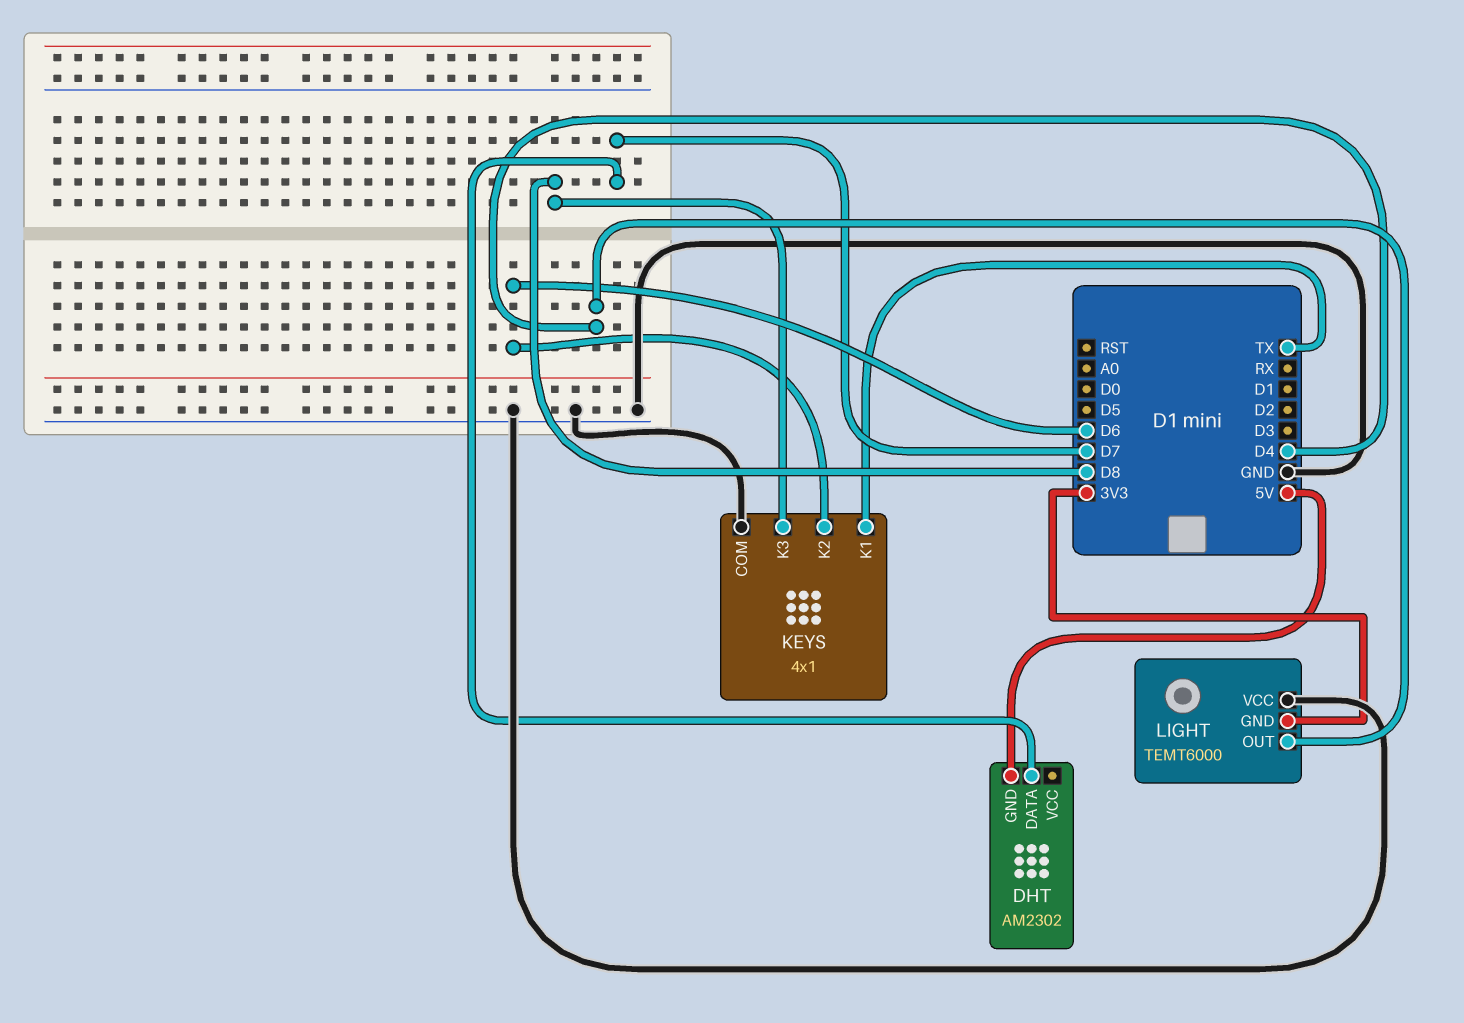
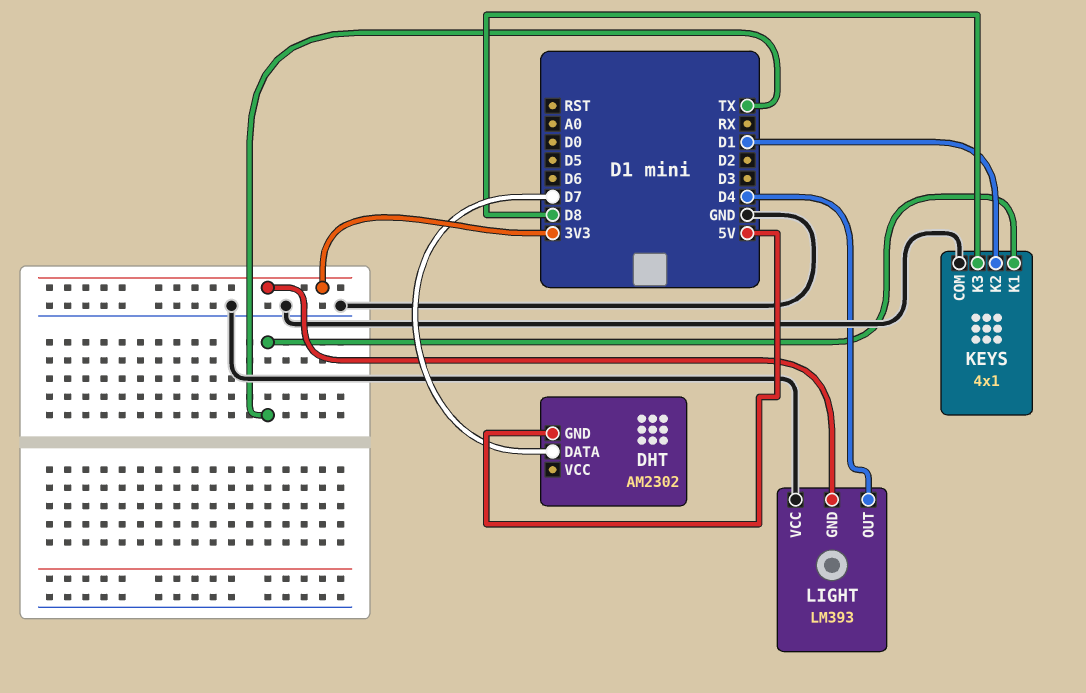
KEYS pin K2: D6 -> D1
LIGHT: TEMT6000 -> LM393

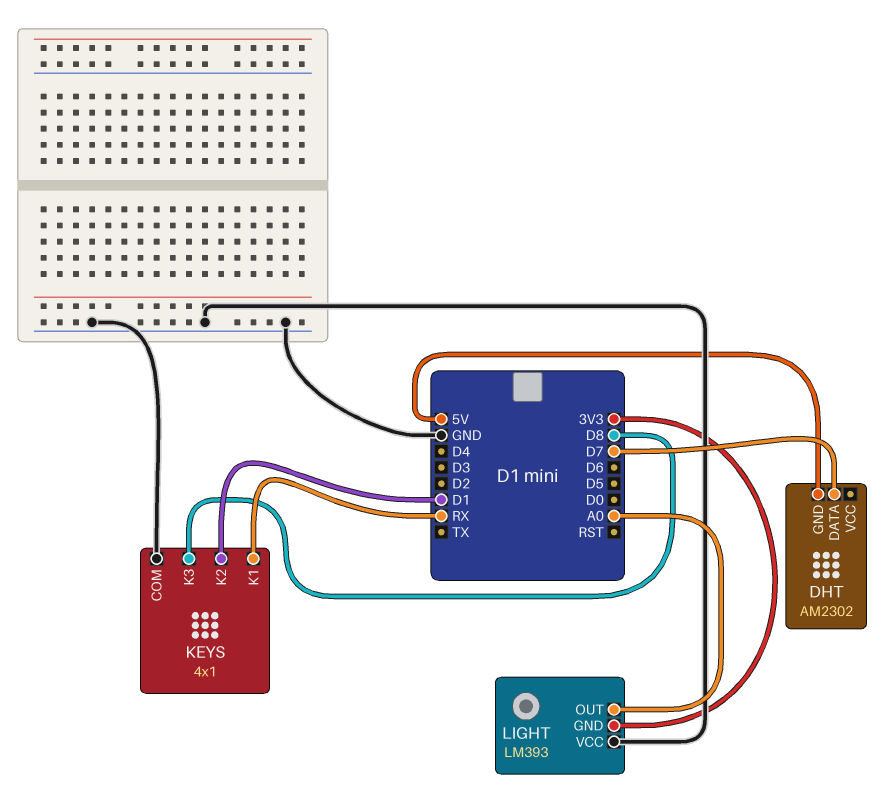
KEYS pin K1: TX -> RX
LIGHT pin OUT: D4 -> A0

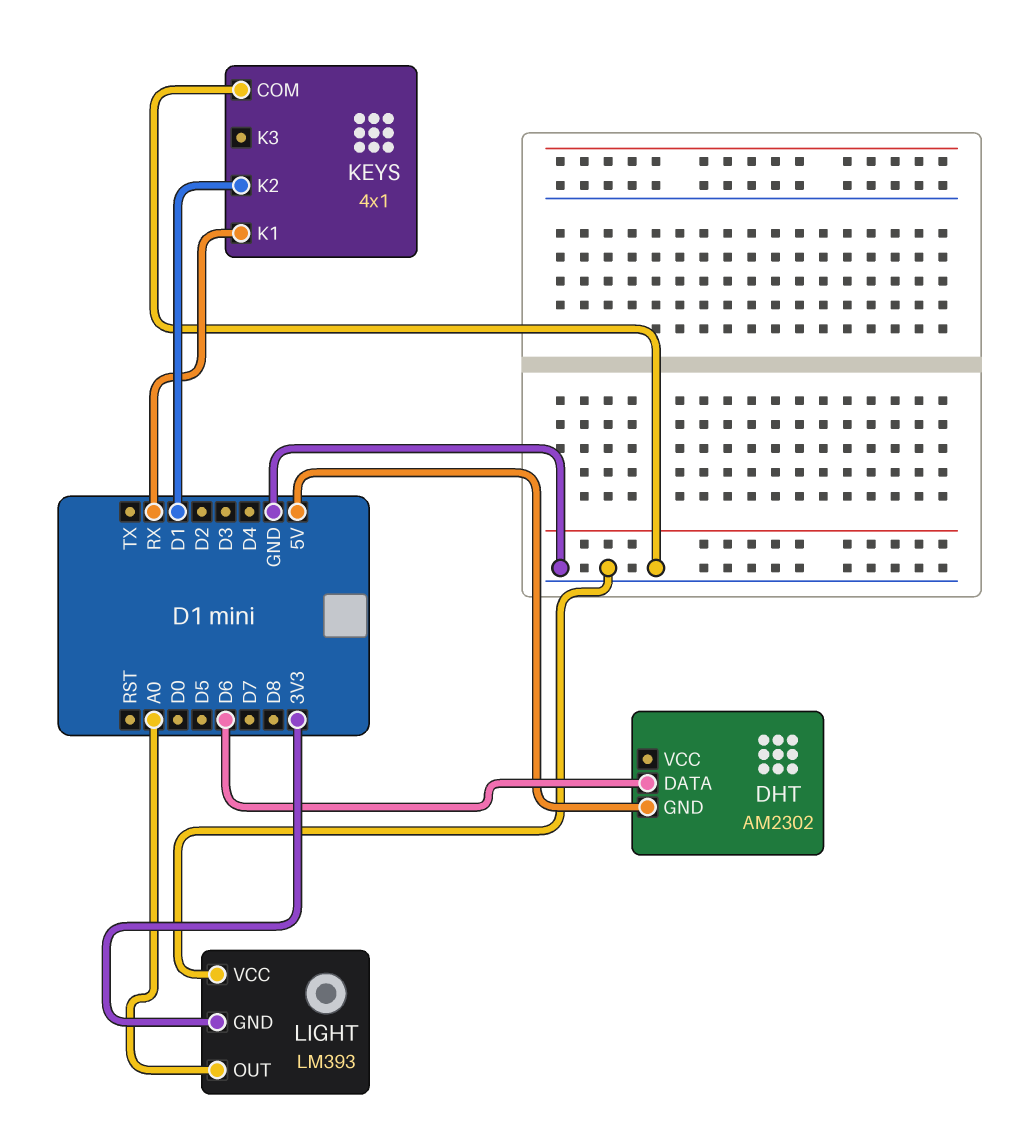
DHT pin DATA: D7 -> D6
KEYS pin K3: D8 -> none

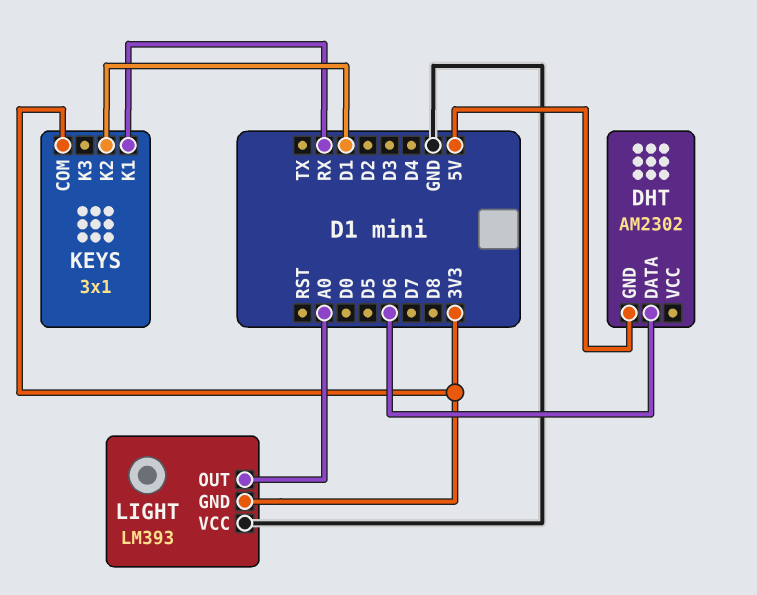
KEYS: 4x1 -> 3x1
KEYS pin COM: GND -> 3V3

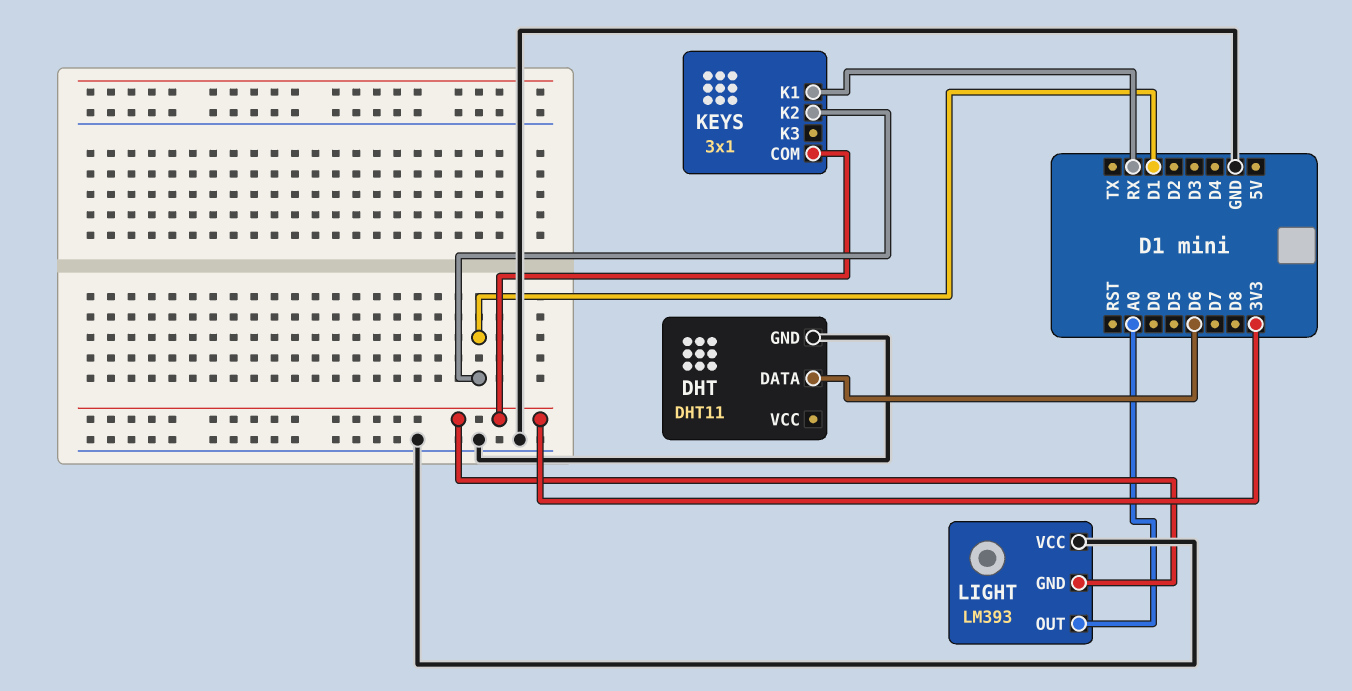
DHT: AM2302 -> DHT11
DHT pin GND: 5V -> GND

